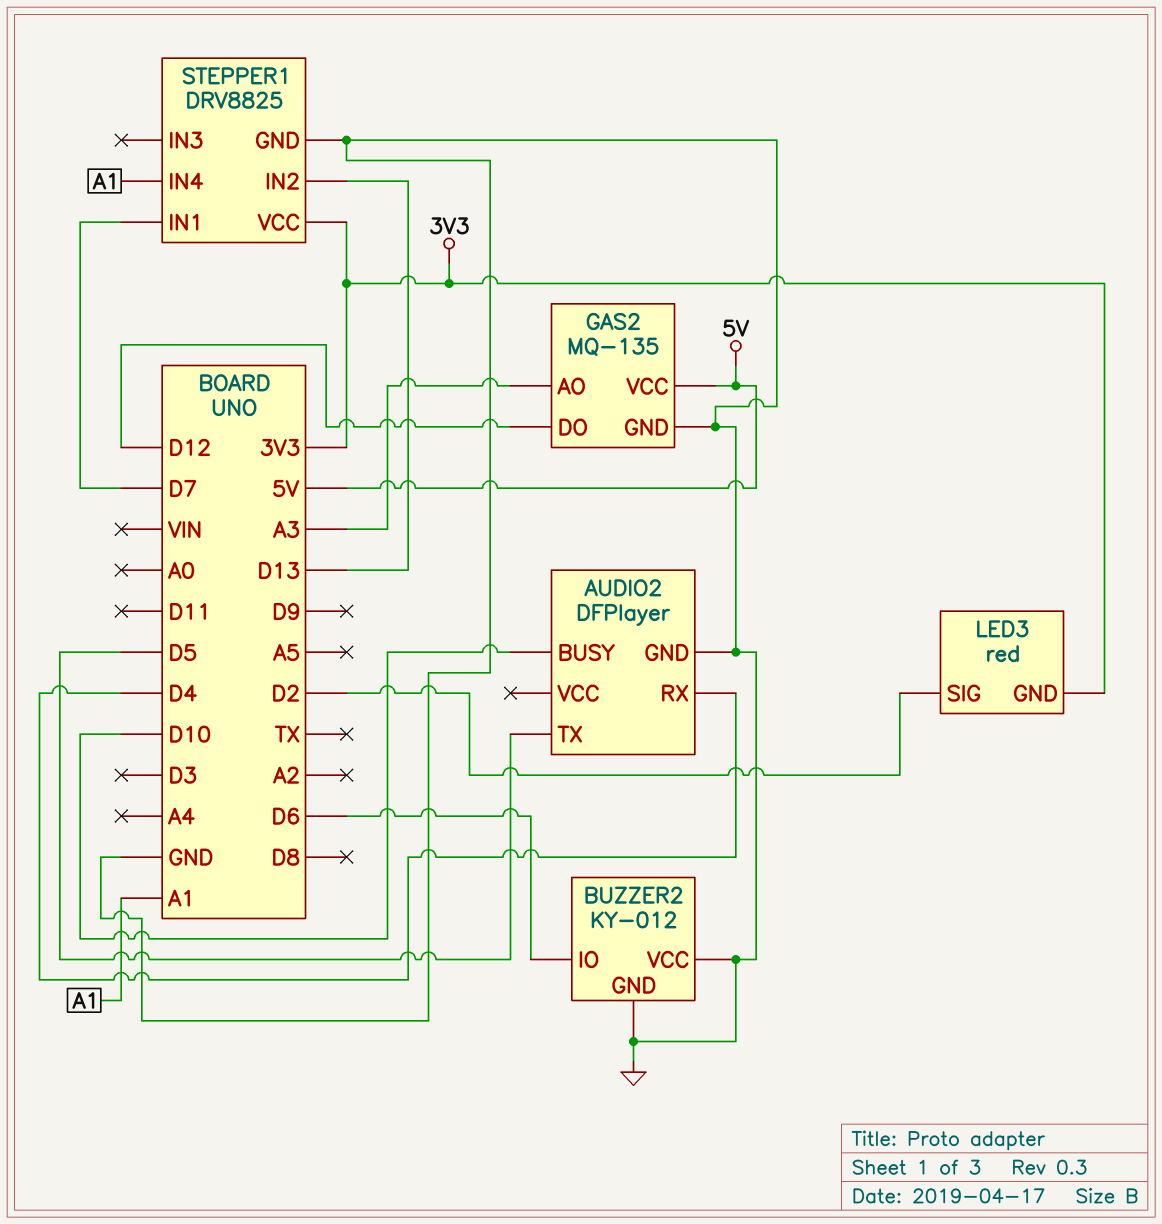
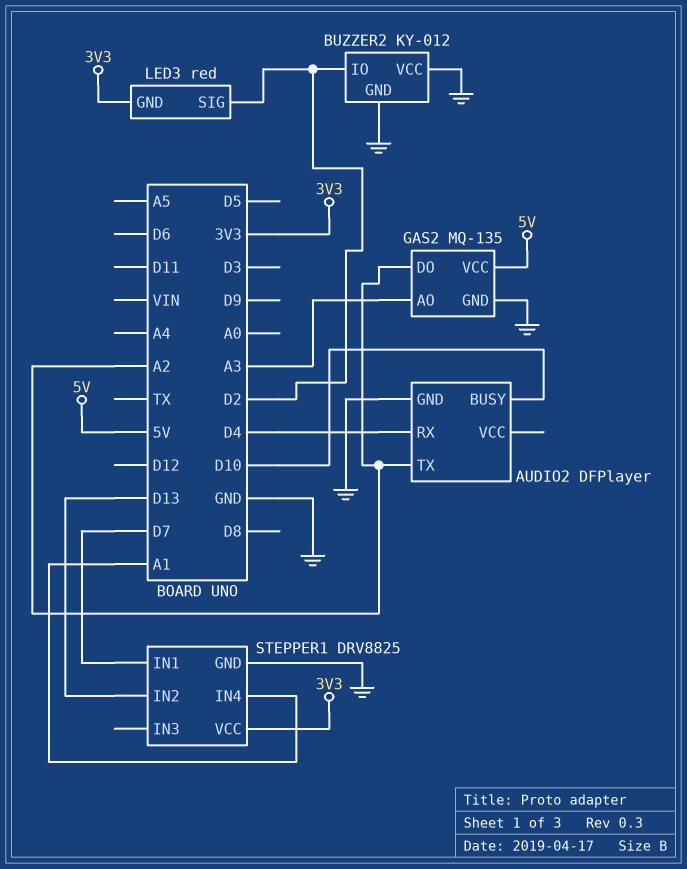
AUDIO2 pin TX: D5 -> A2
BUZZER2 pin IO: D6 -> D2
GAS2 pin DO: D12 -> A2

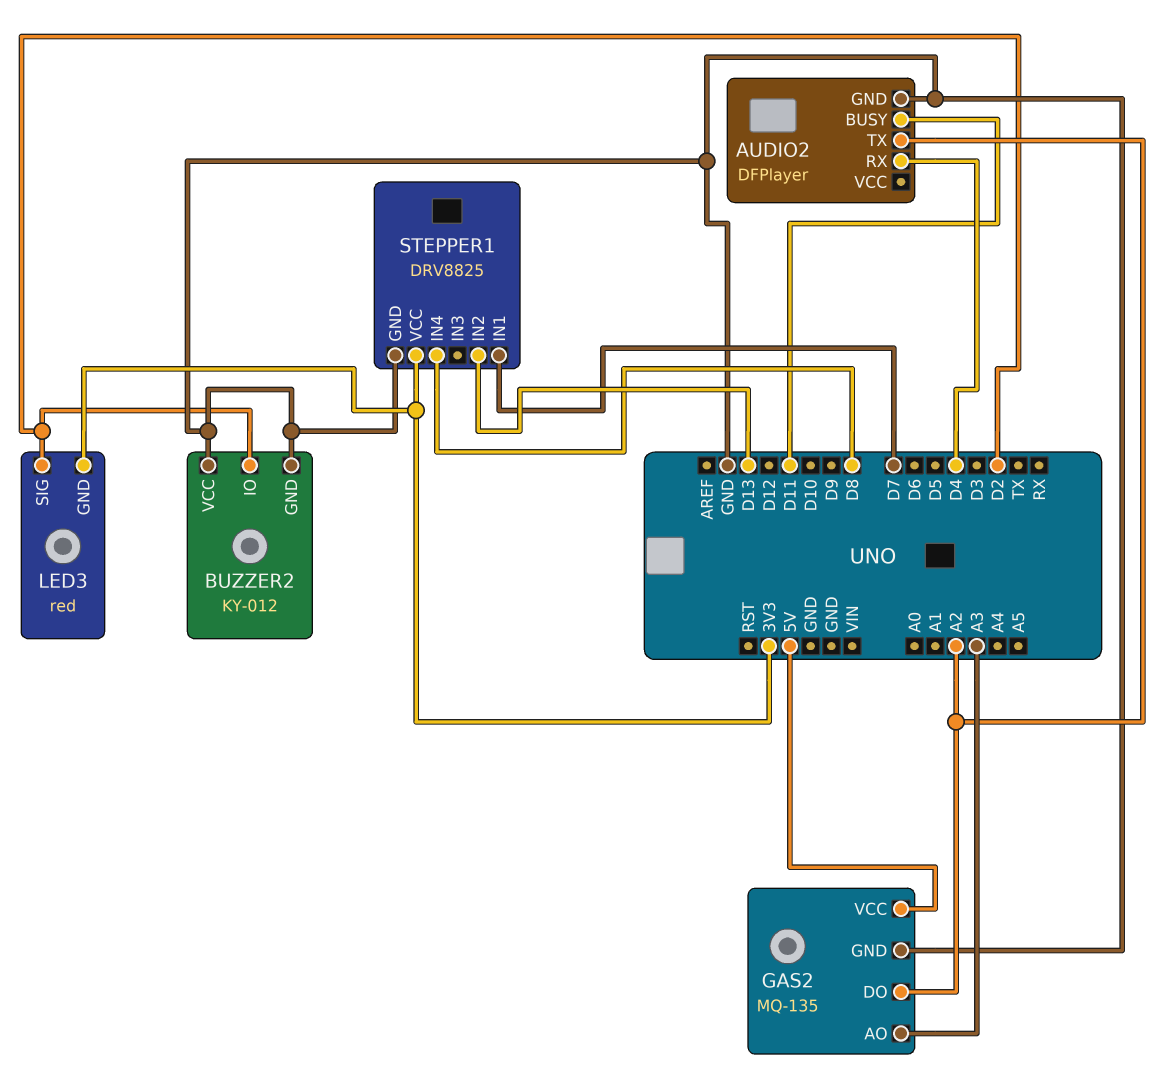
AUDIO2 pin BUSY: D10 -> D11
STEPPER1 pin IN4: A1 -> D8

